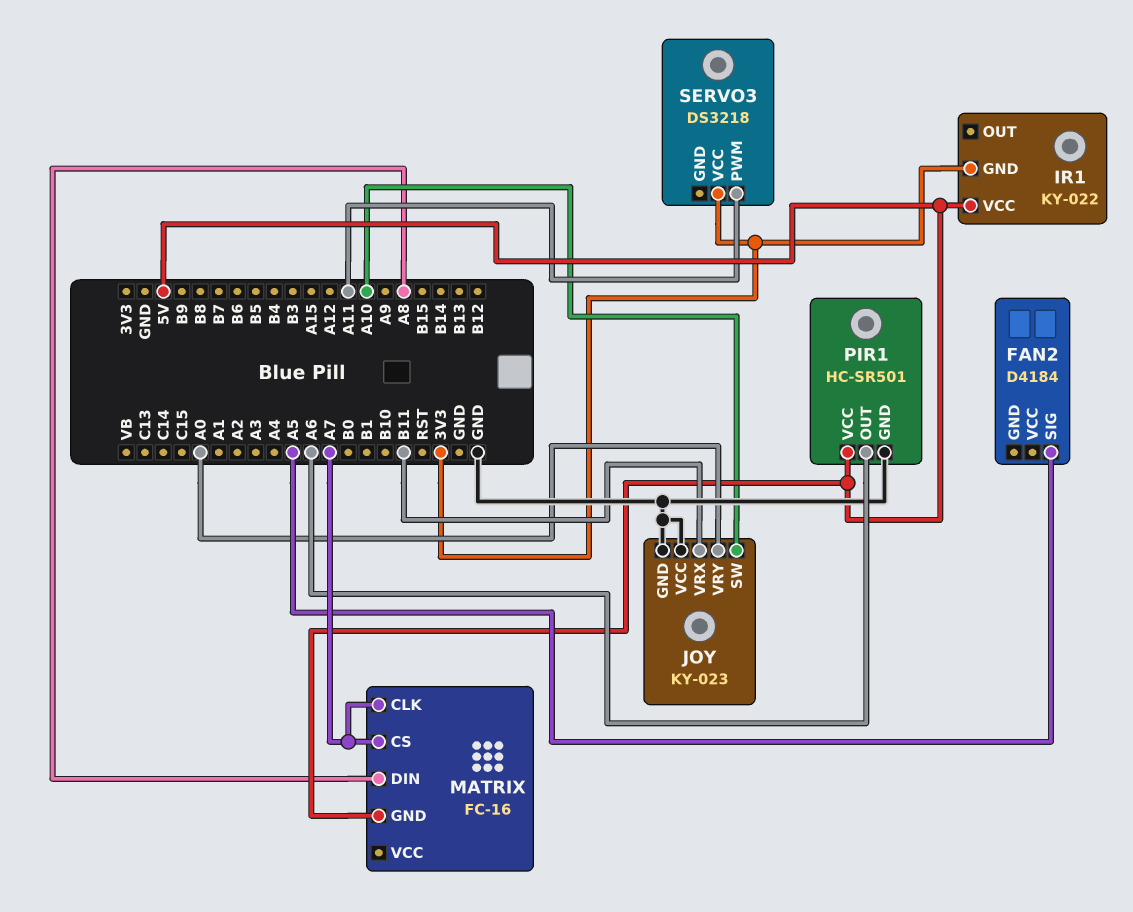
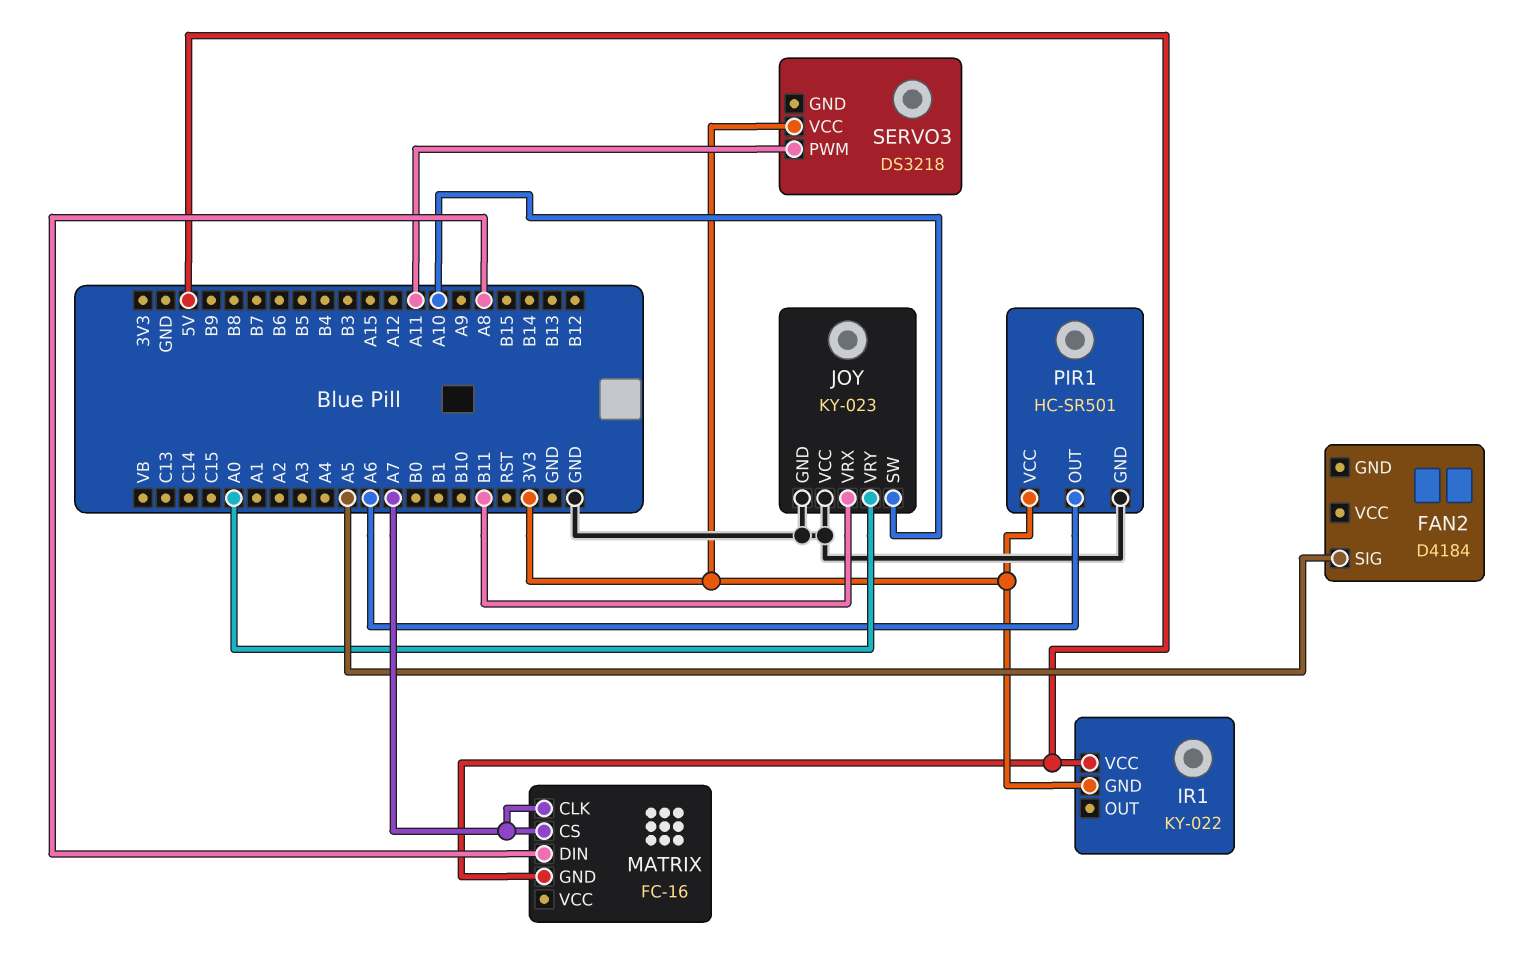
PIR1 pin VCC: 5V -> 3V3

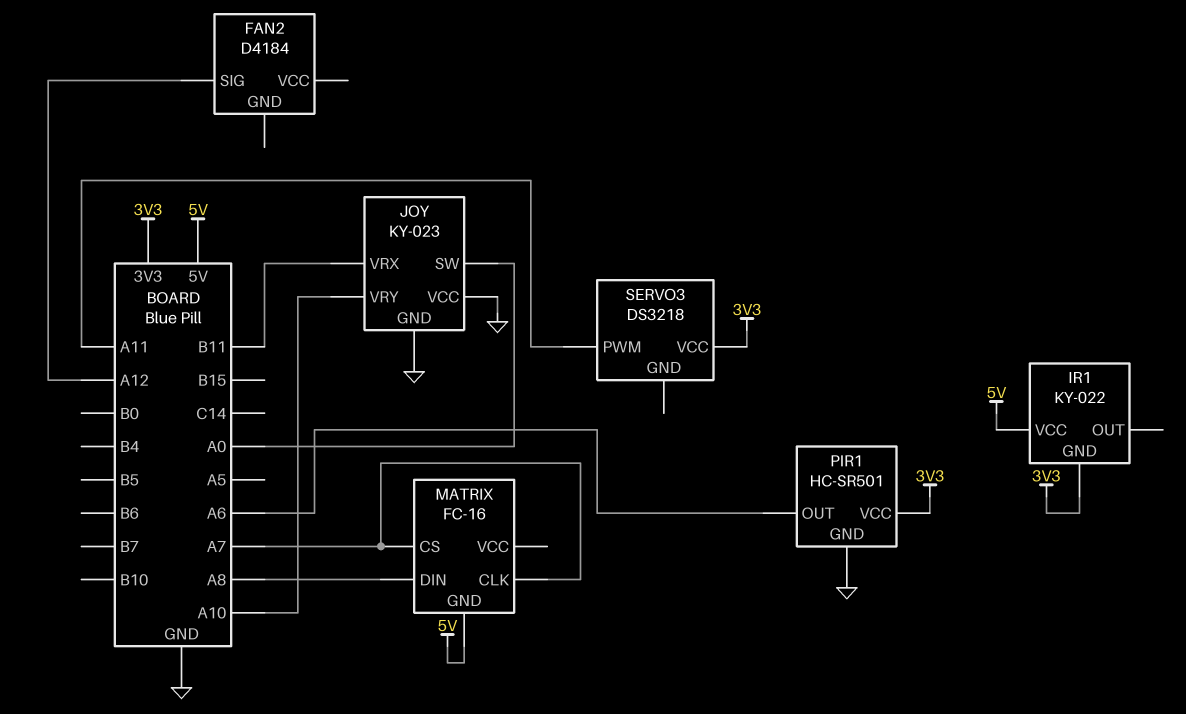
FAN2 pin SIG: A5 -> A12
JOY pin SW: A10 -> A0
JOY pin VRY: A0 -> A10

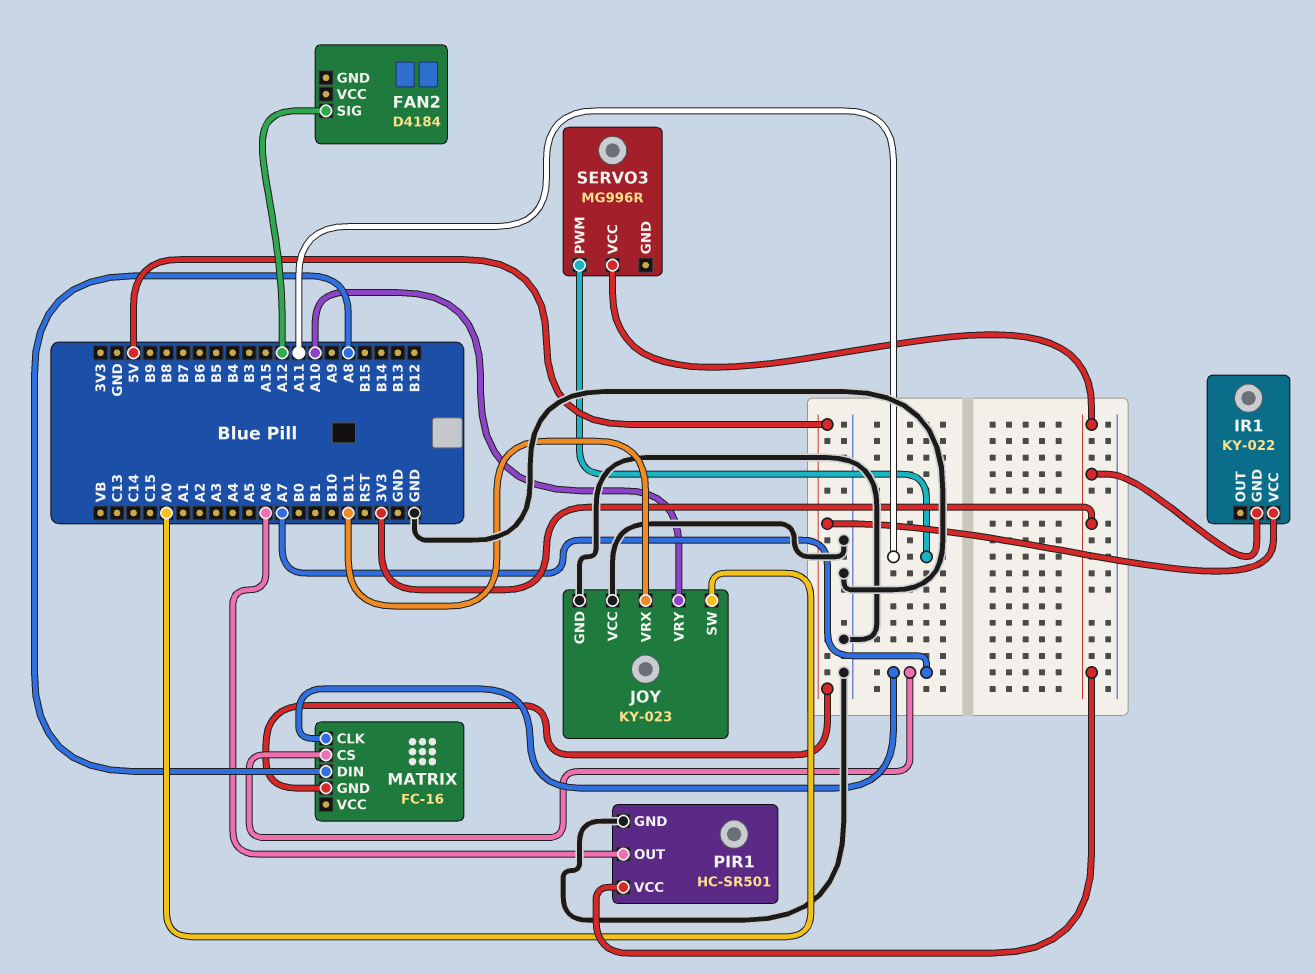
SERVO3: DS3218 -> MG996R

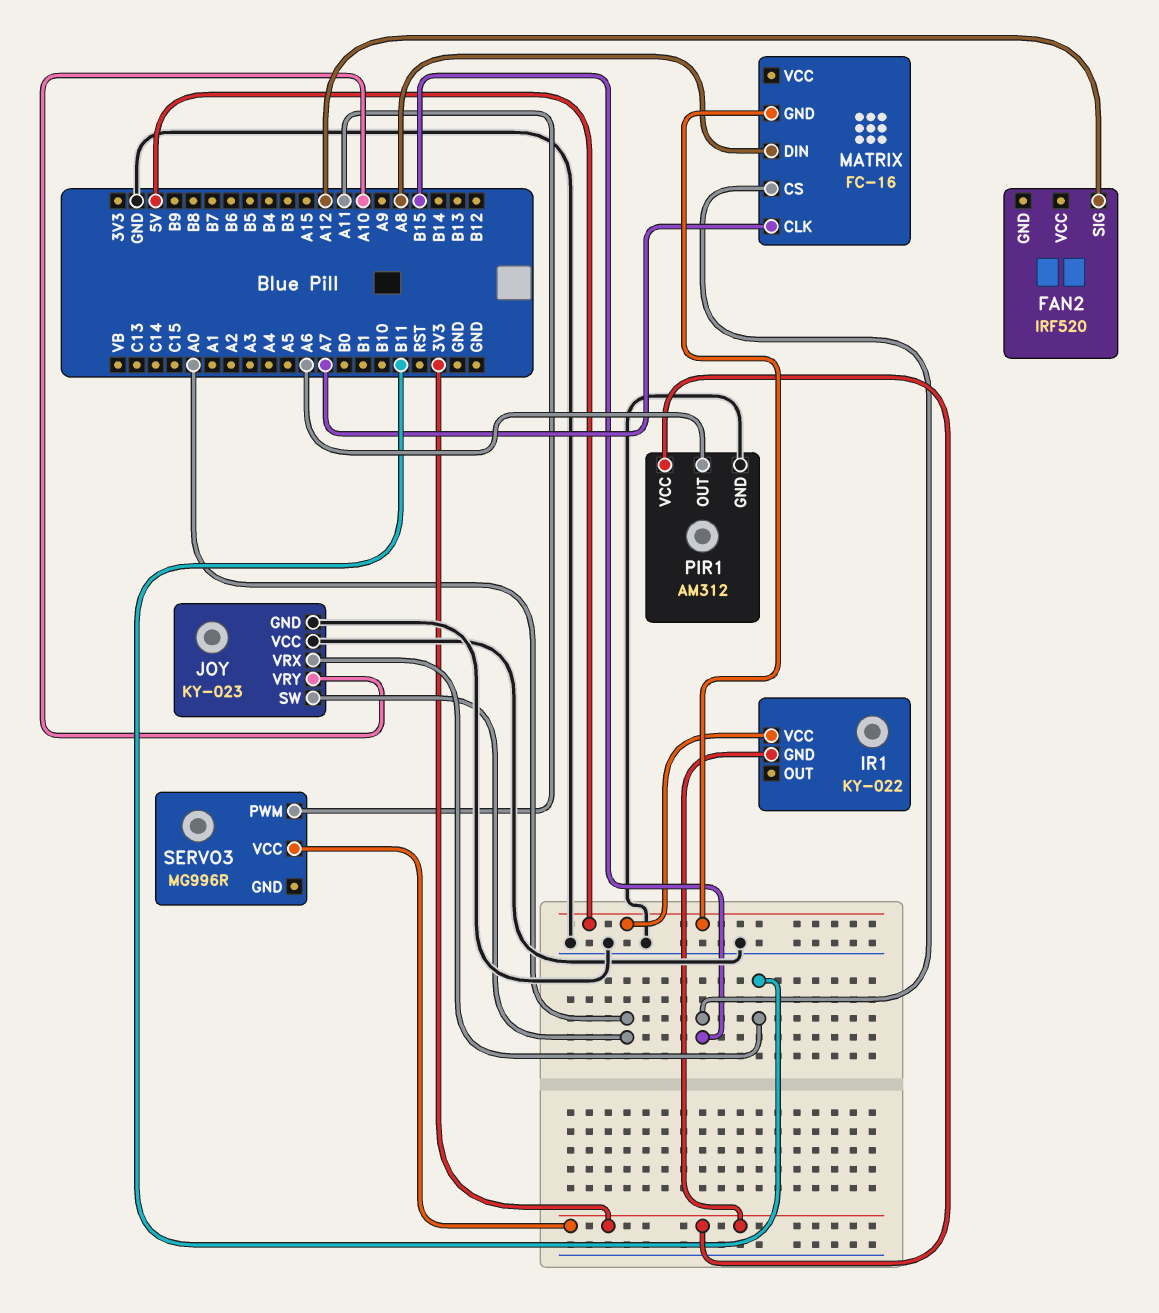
FAN2: D4184 -> IRF520
MATRIX pin CS: A7 -> B15
PIR1: HC-SR501 -> AM312

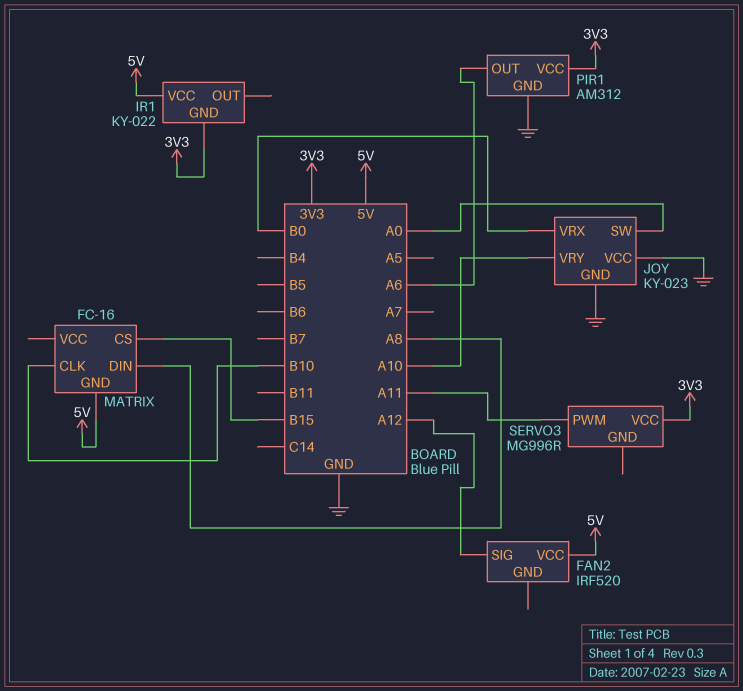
FAN2 pin VCC: none -> 5V
JOY pin VRX: B11 -> B0
MATRIX pin CLK: A7 -> B10

